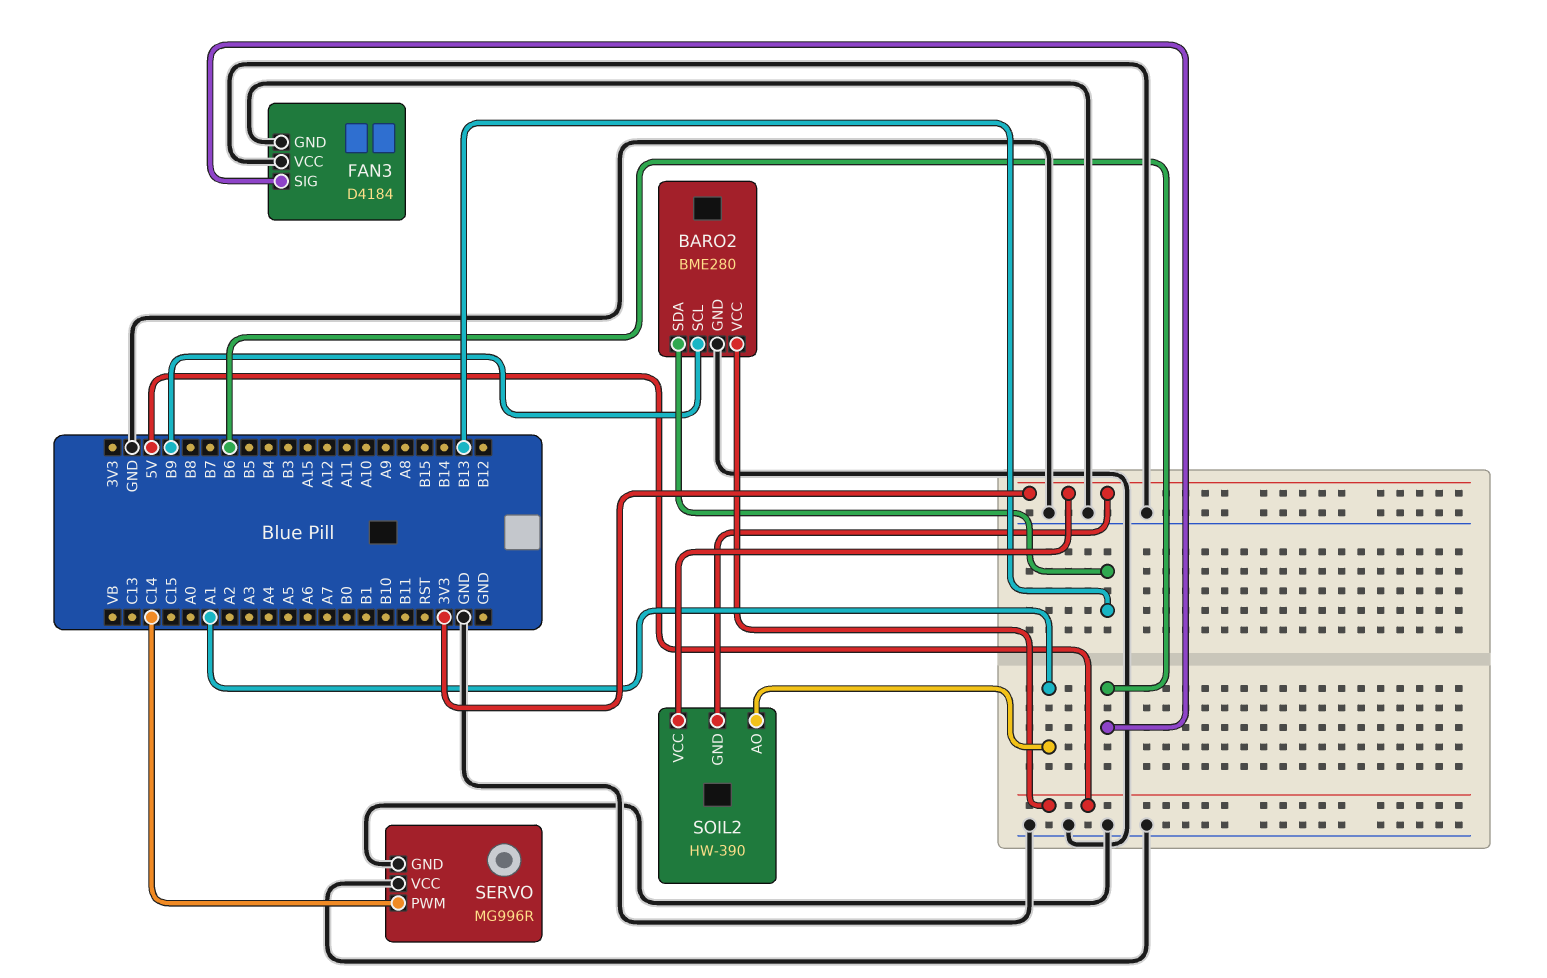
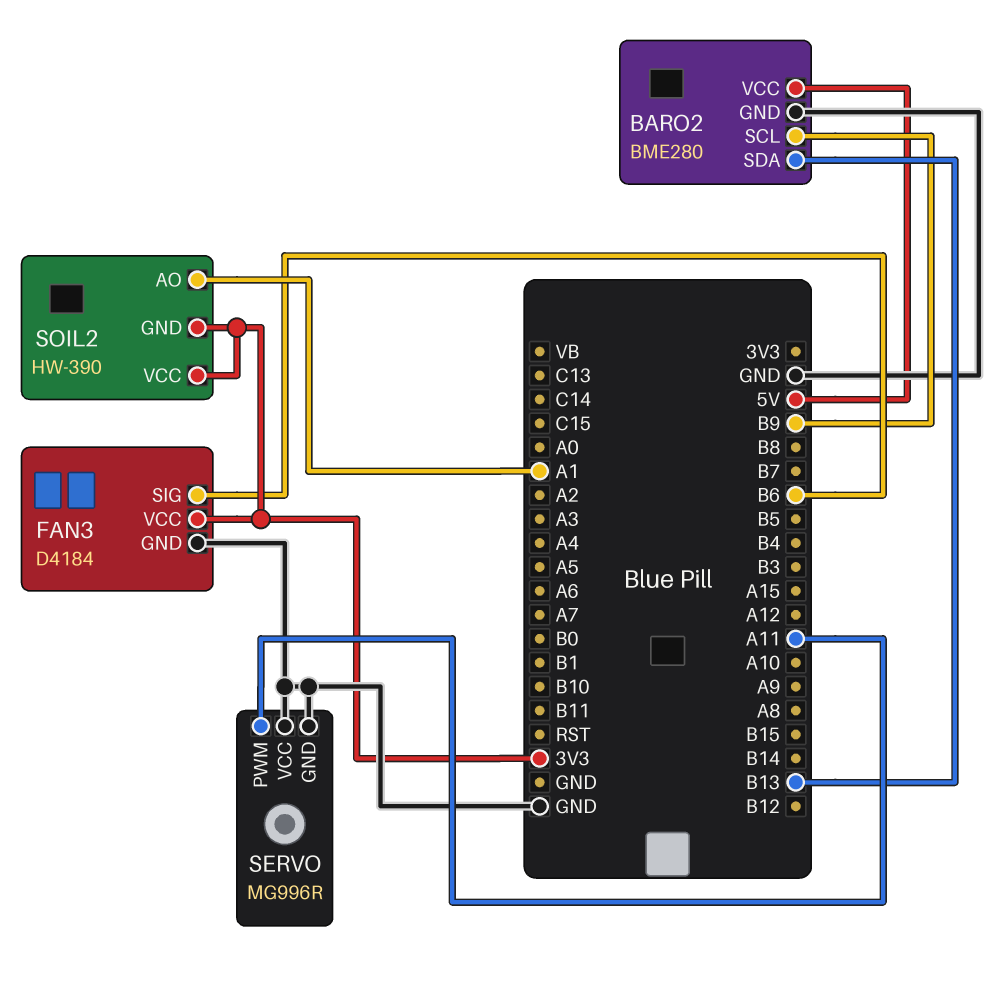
FAN3 pin VCC: GND -> 3V3
SERVO pin PWM: C14 -> A11

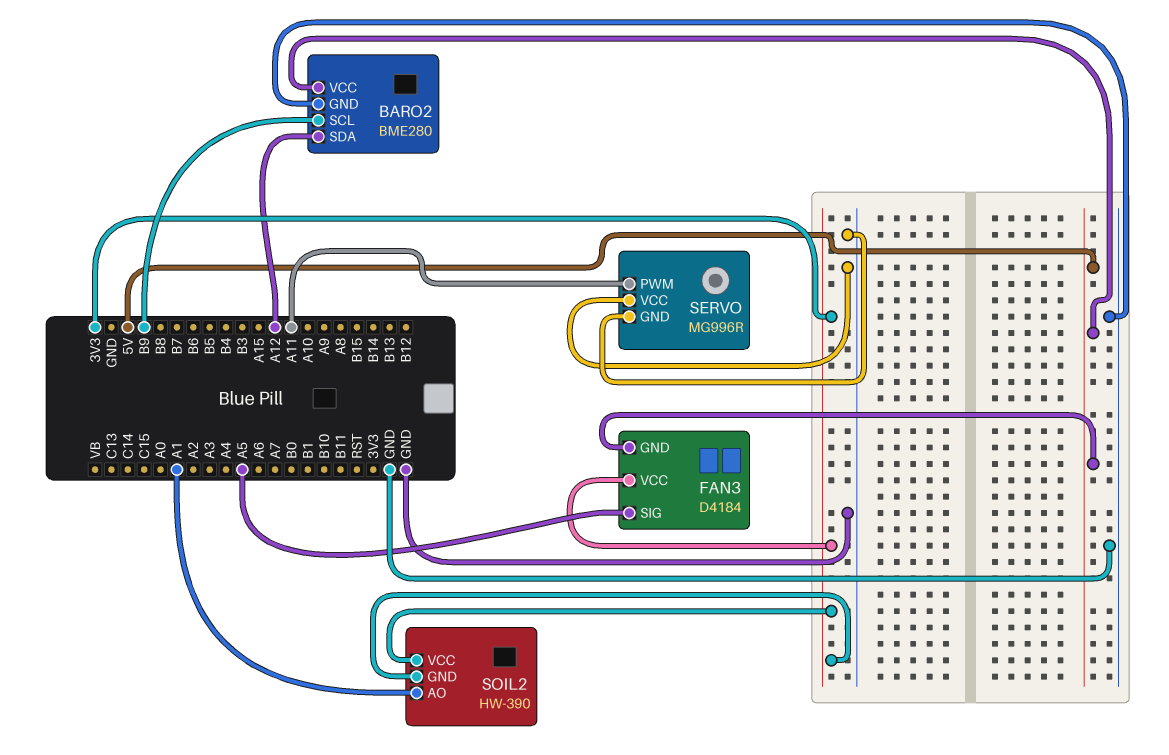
BARO2 pin SDA: B13 -> A12
FAN3 pin GND: GND -> 5V
FAN3 pin SIG: B6 -> A5

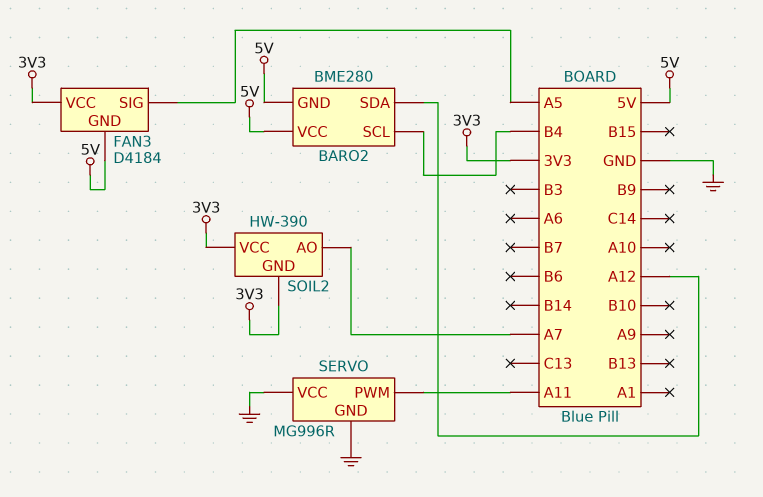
BARO2 pin GND: GND -> 5V
BARO2 pin SCL: B9 -> B4
SOIL2 pin AO: A1 -> A7

